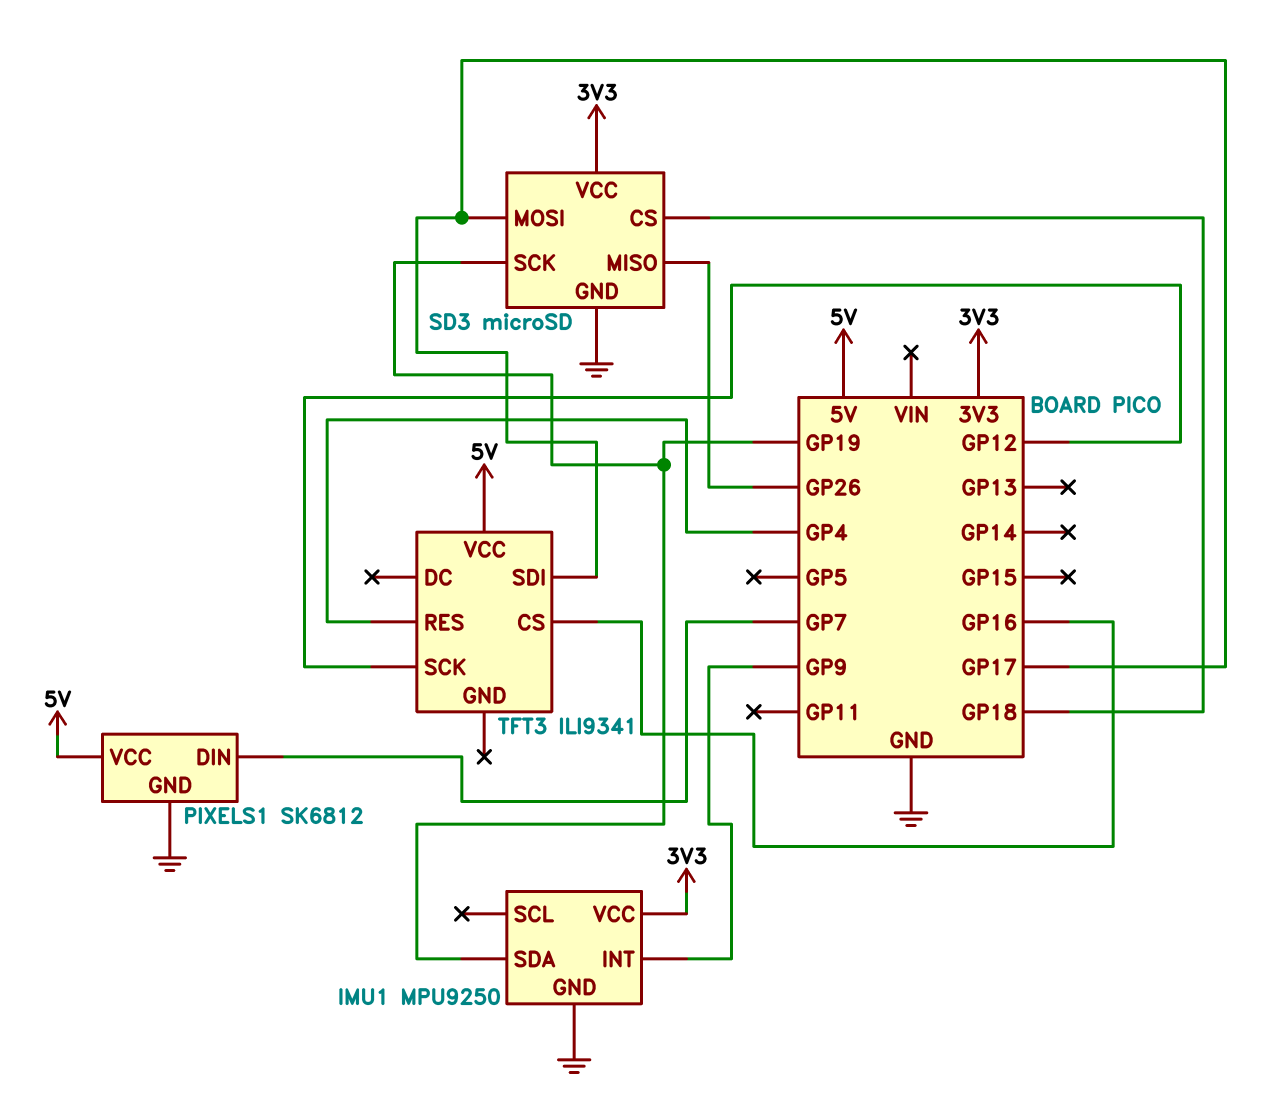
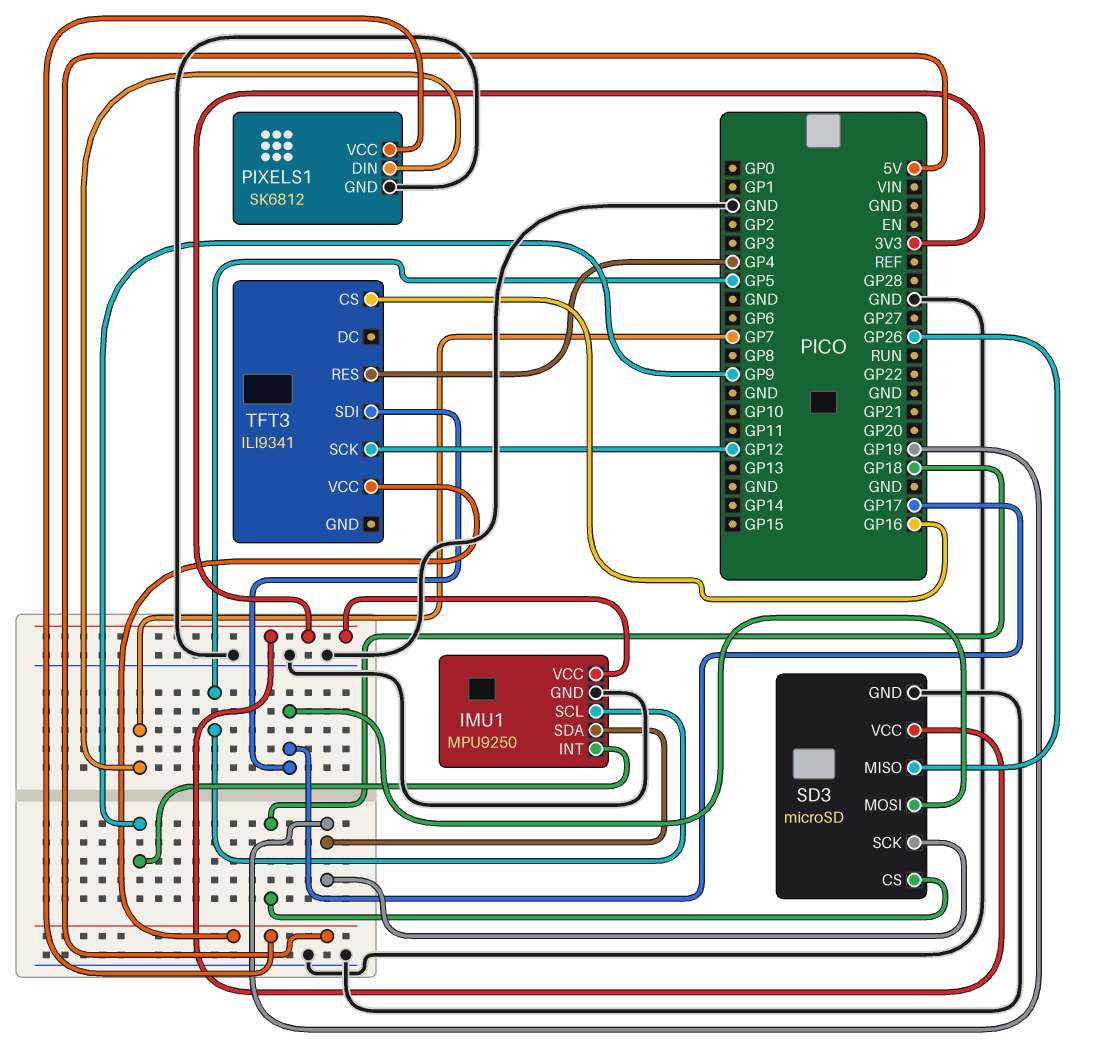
IMU1 pin SCL: none -> GP5

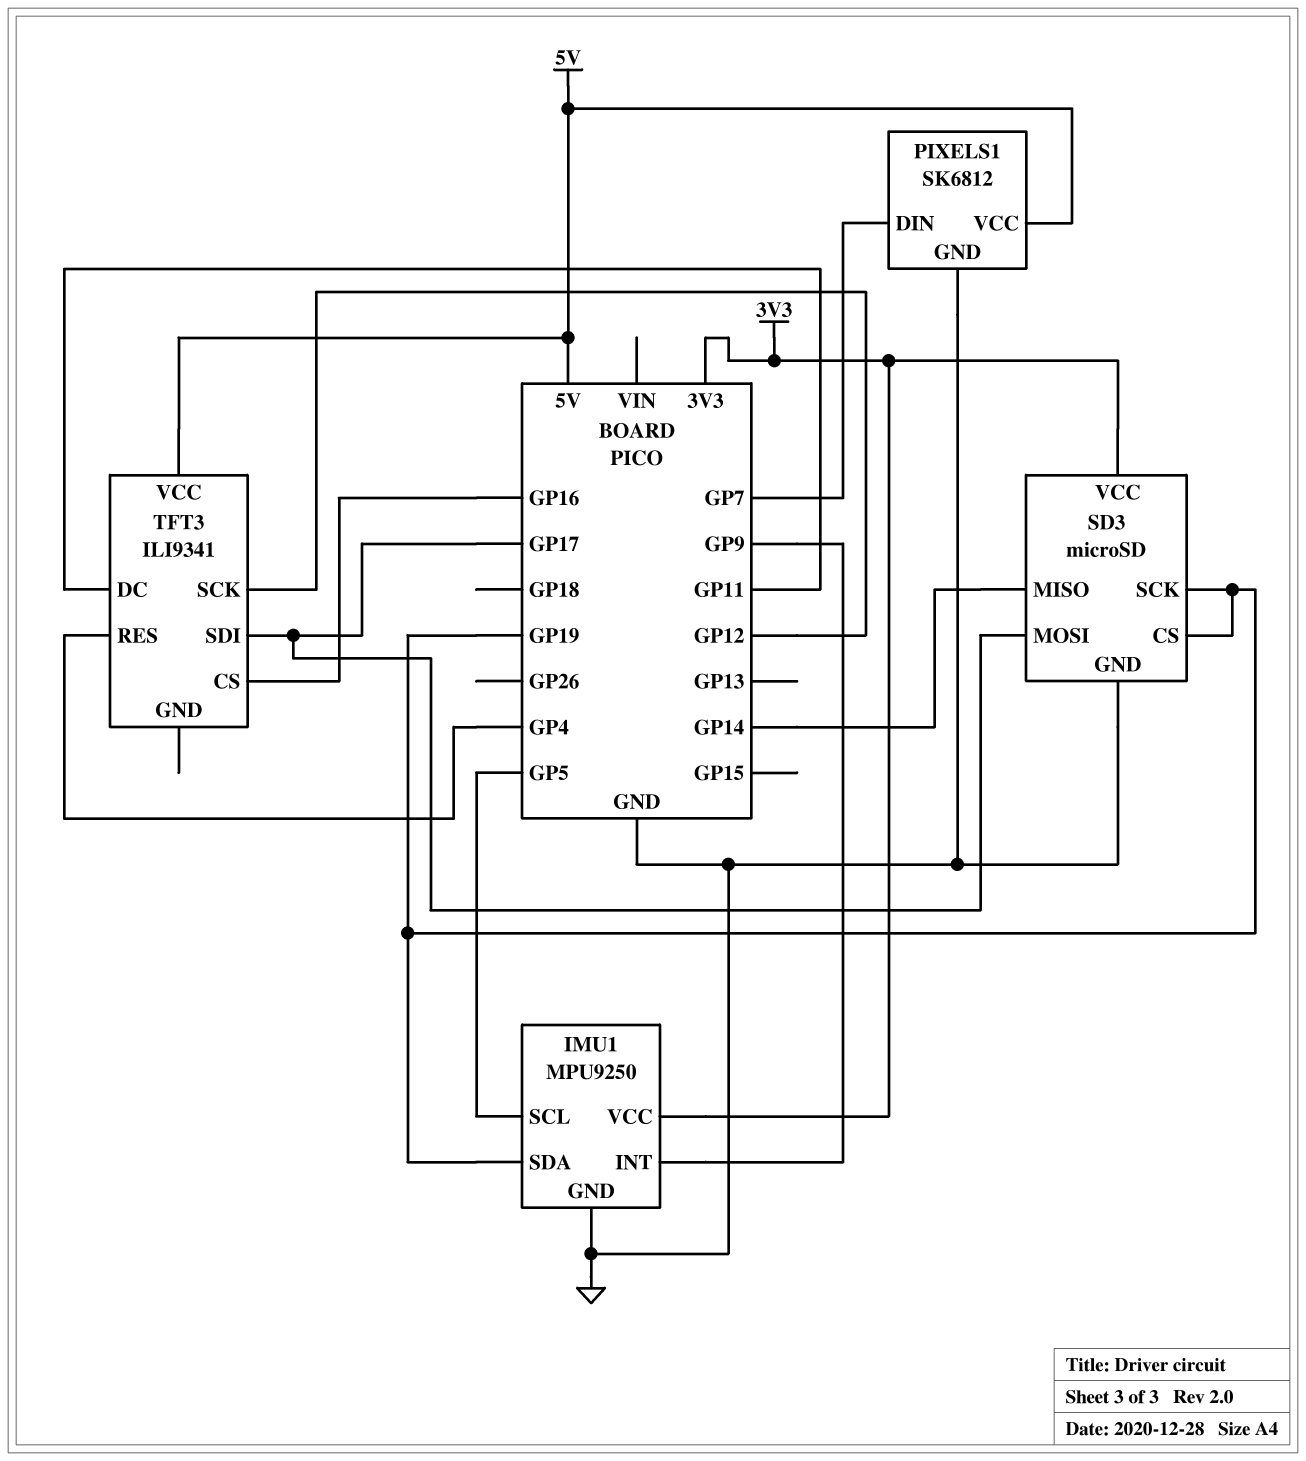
SD3 pin CS: GP18 -> GP19
SD3 pin MISO: GP26 -> GP14
TFT3 pin DC: none -> GP11

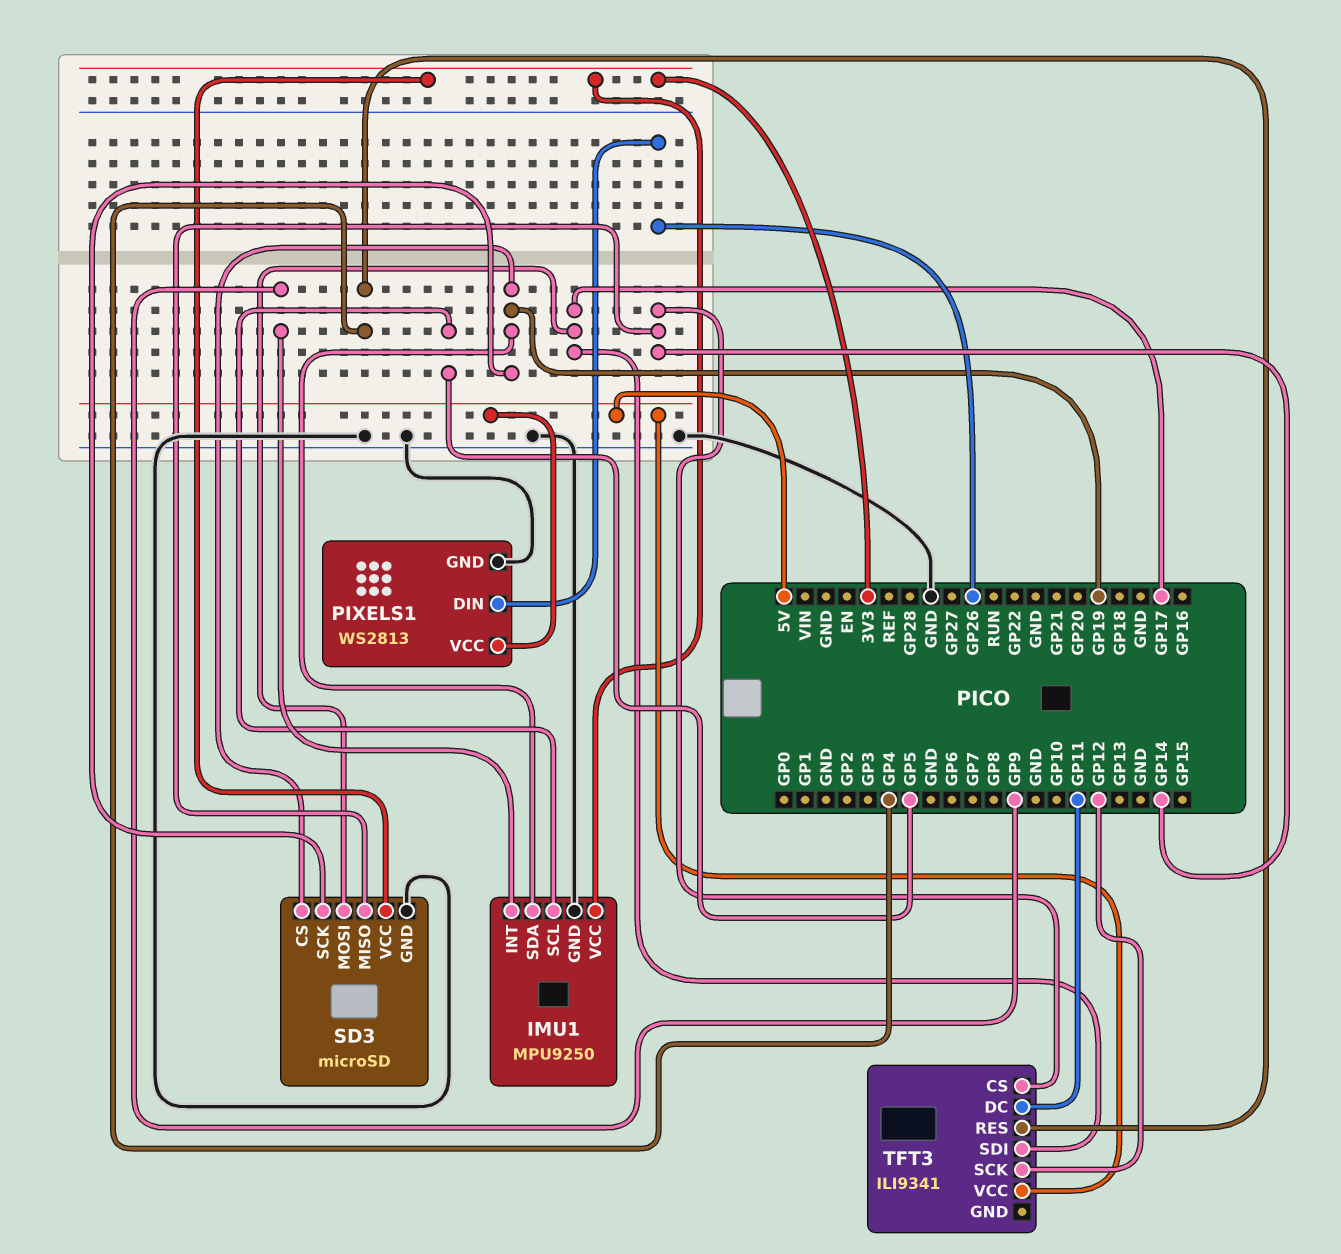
PIXELS1: SK6812 -> WS2813
PIXELS1 pin DIN: GP7 -> GP26
TFT3 pin CS: GP16 -> GP14

